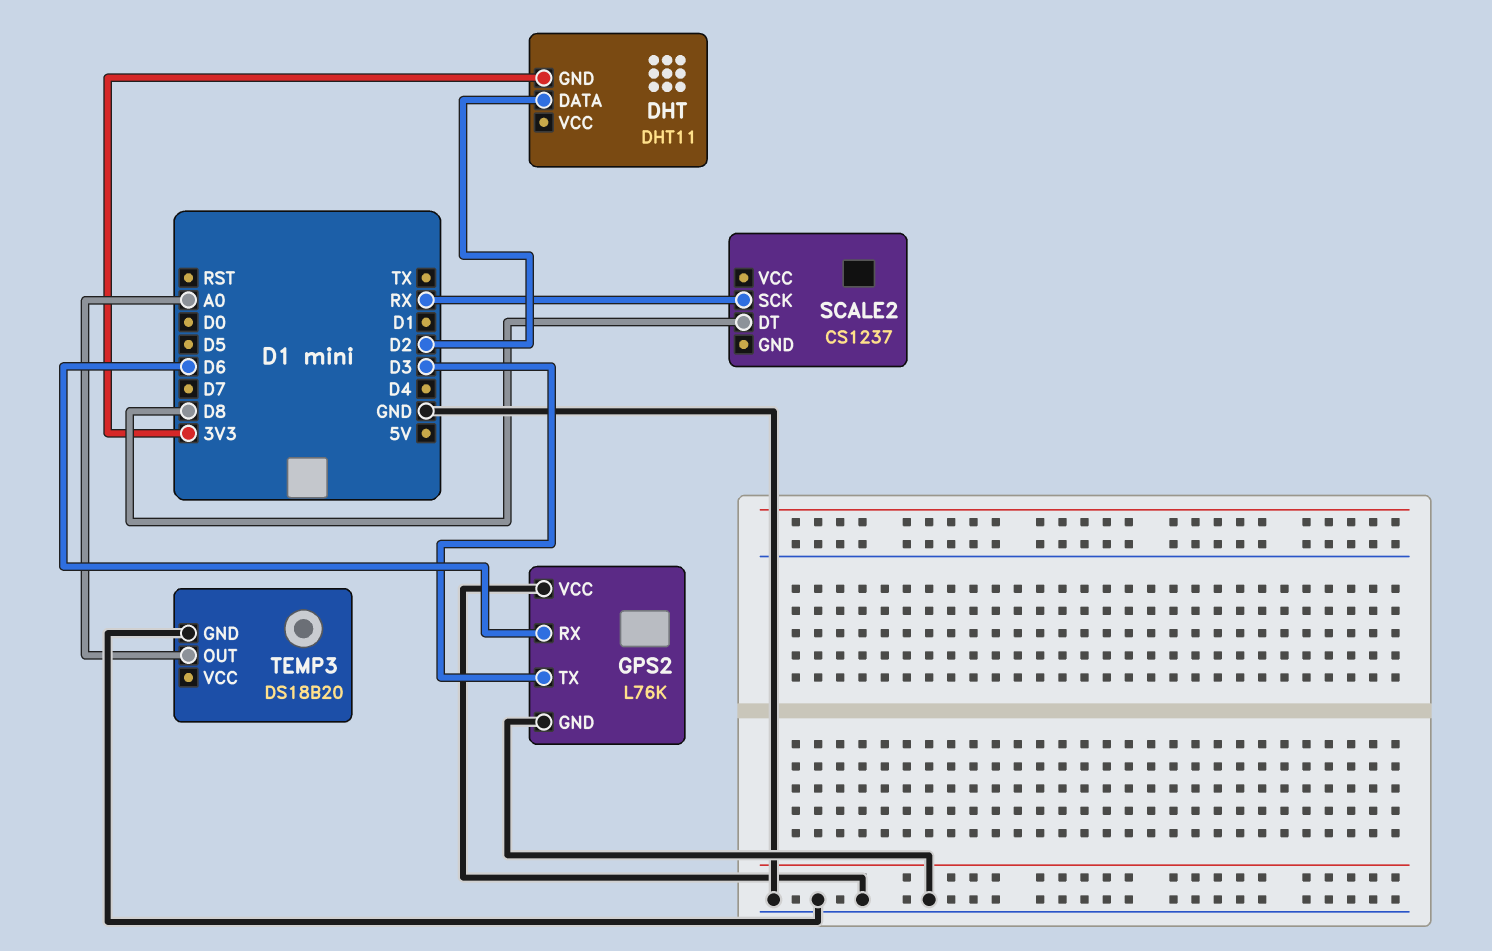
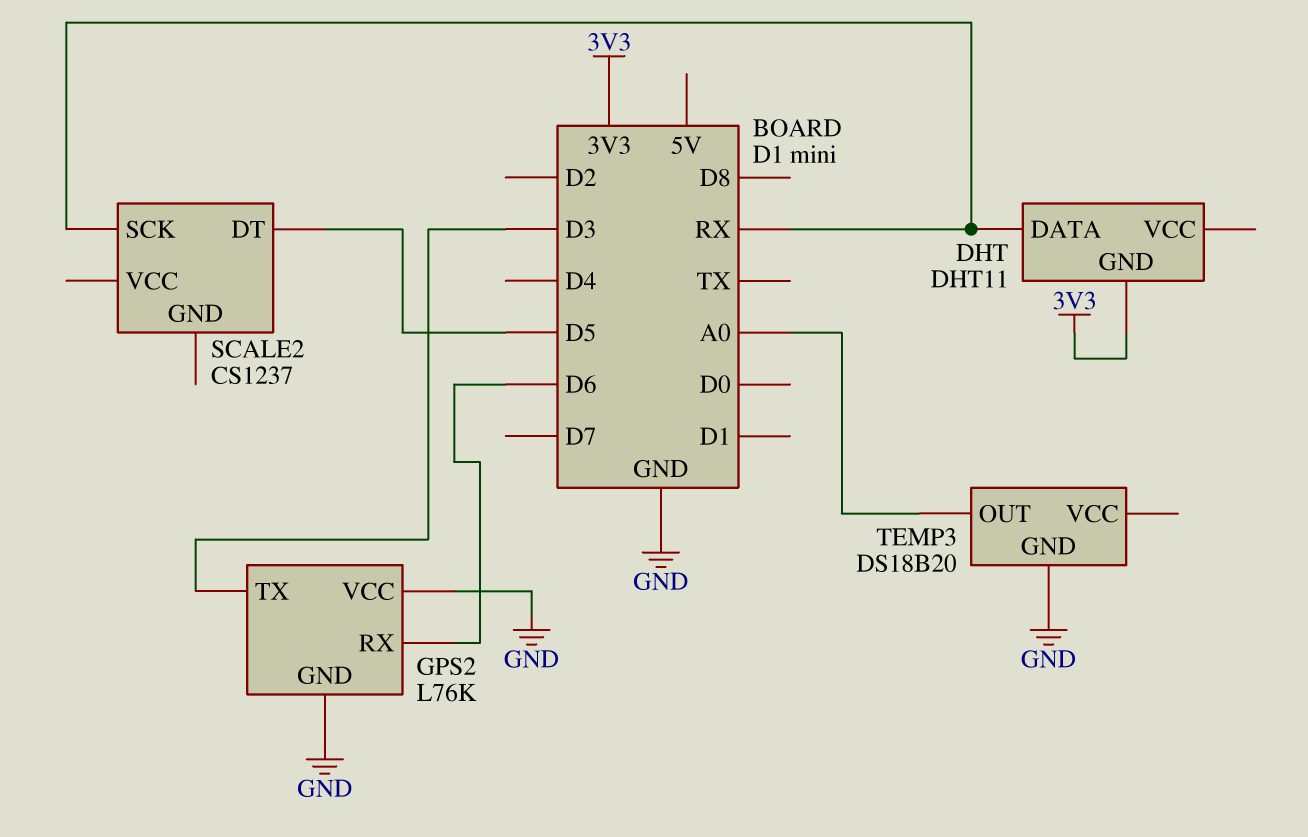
DHT pin DATA: D2 -> RX
SCALE2 pin DT: D8 -> D5

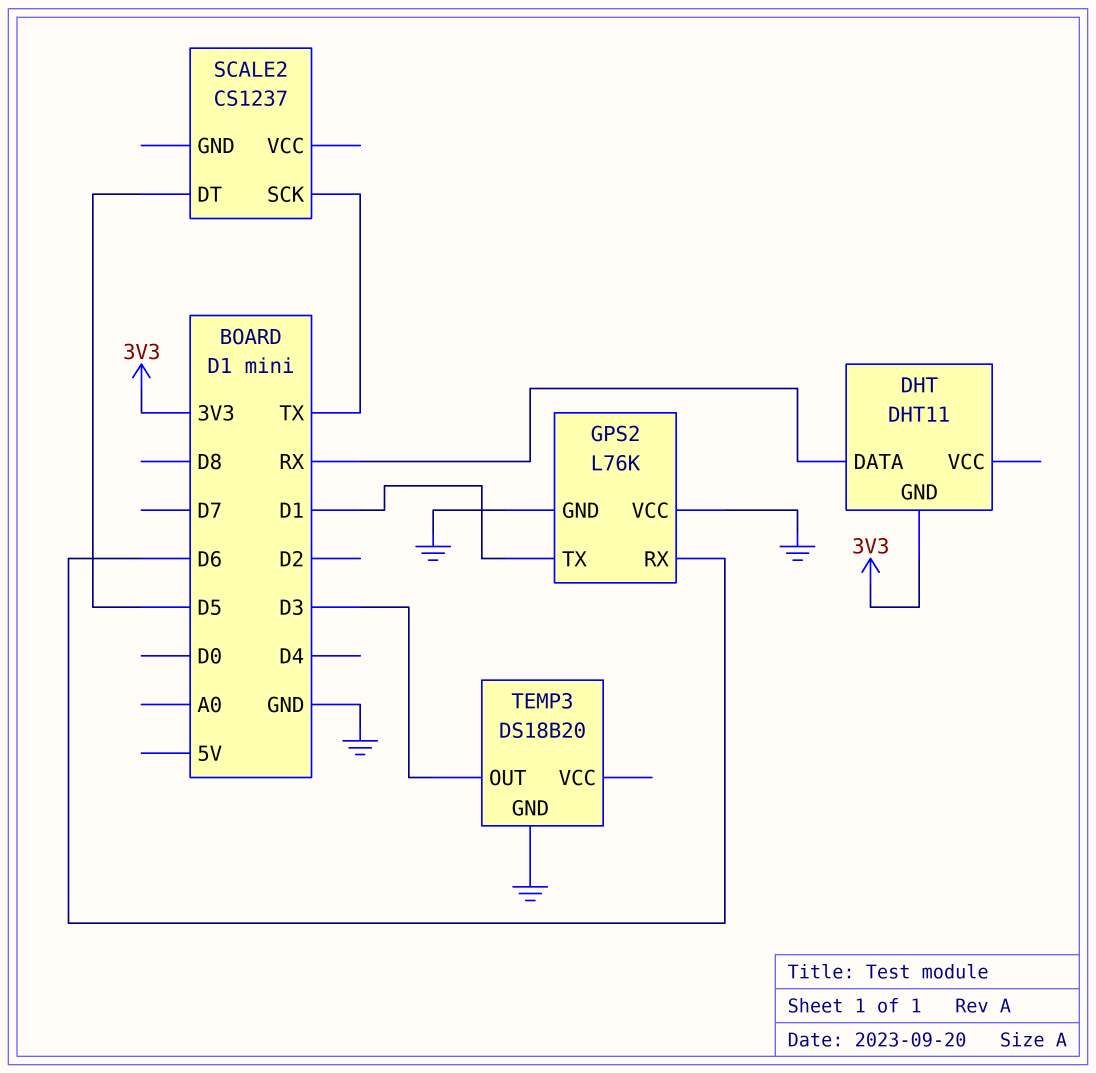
GPS2 pin TX: D3 -> D1
SCALE2 pin SCK: RX -> TX
TEMP3 pin OUT: A0 -> D3

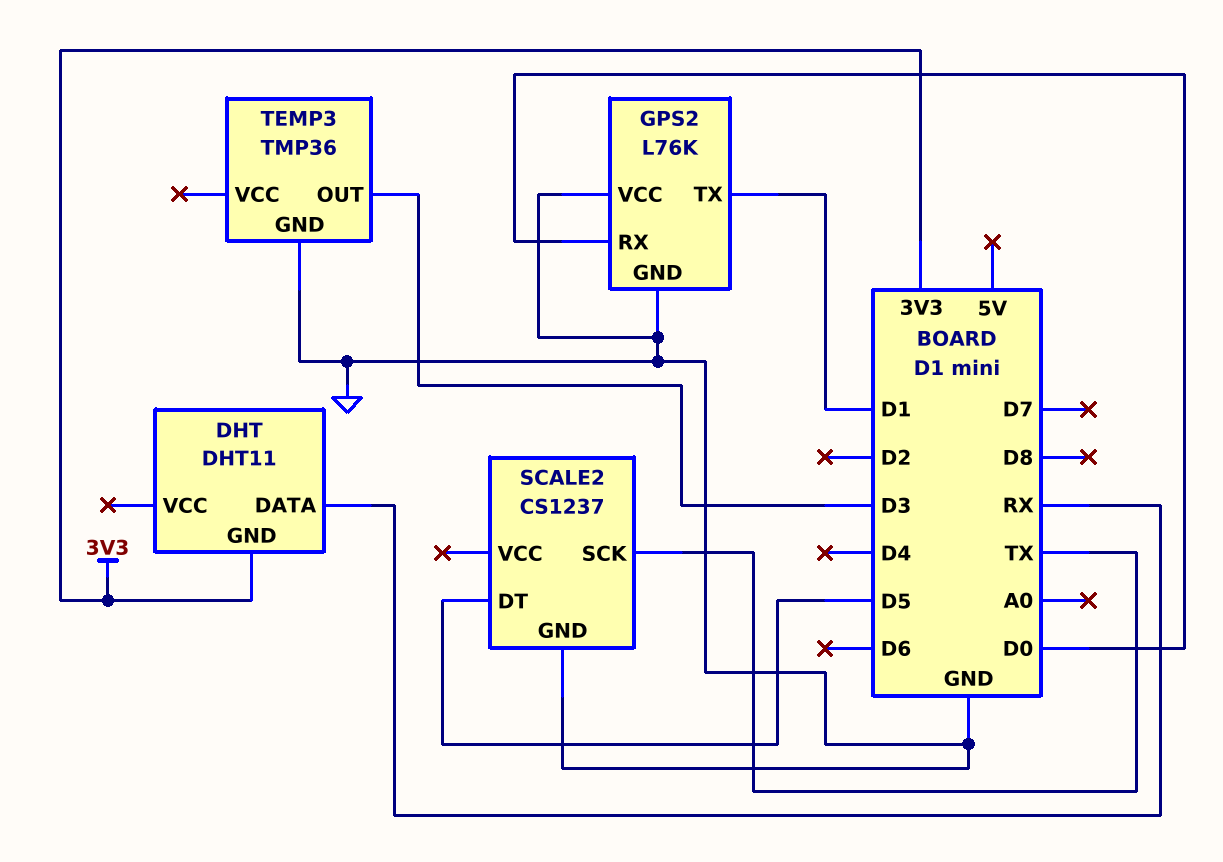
GPS2 pin RX: D6 -> D0
SCALE2 pin GND: none -> GND
TEMP3: DS18B20 -> TMP36

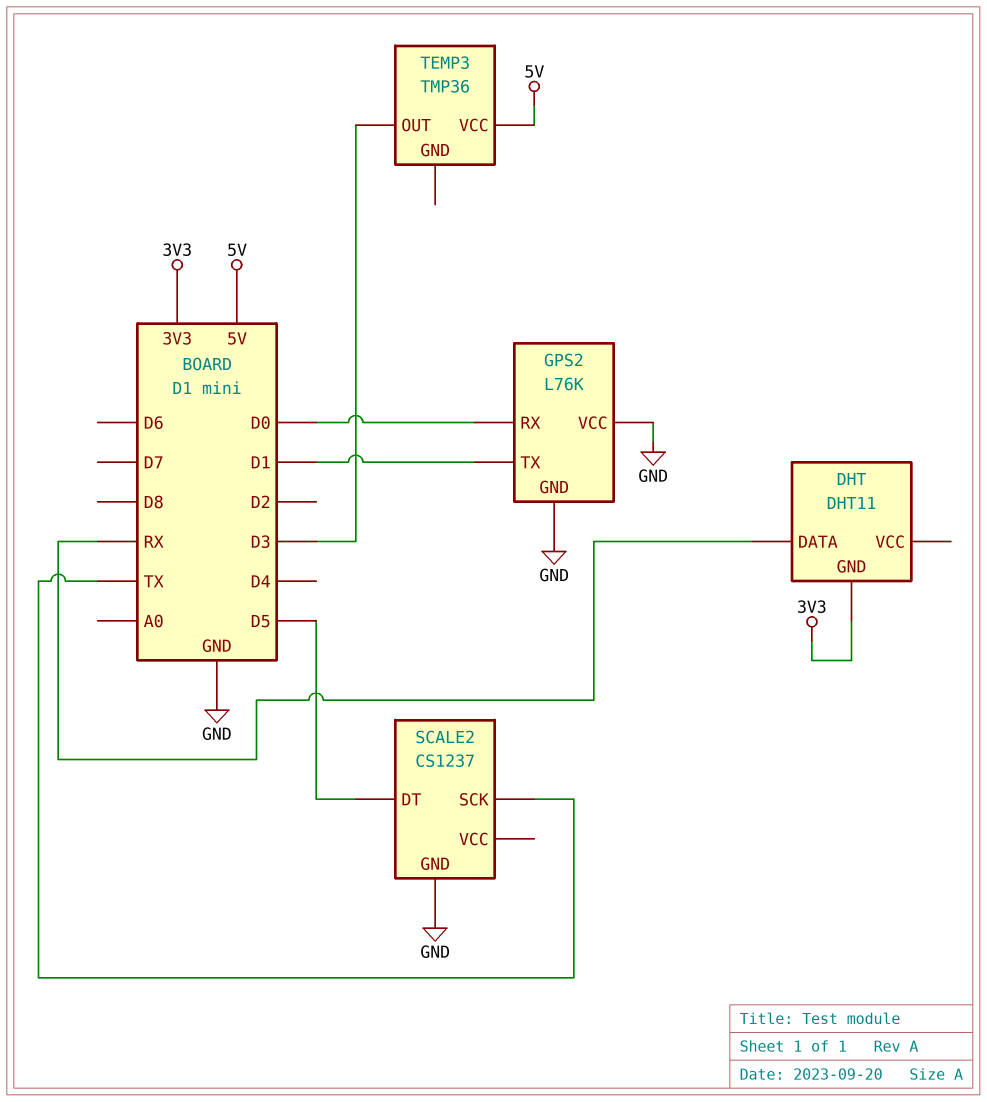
TEMP3 pin GND: GND -> none
TEMP3 pin VCC: none -> 5V

